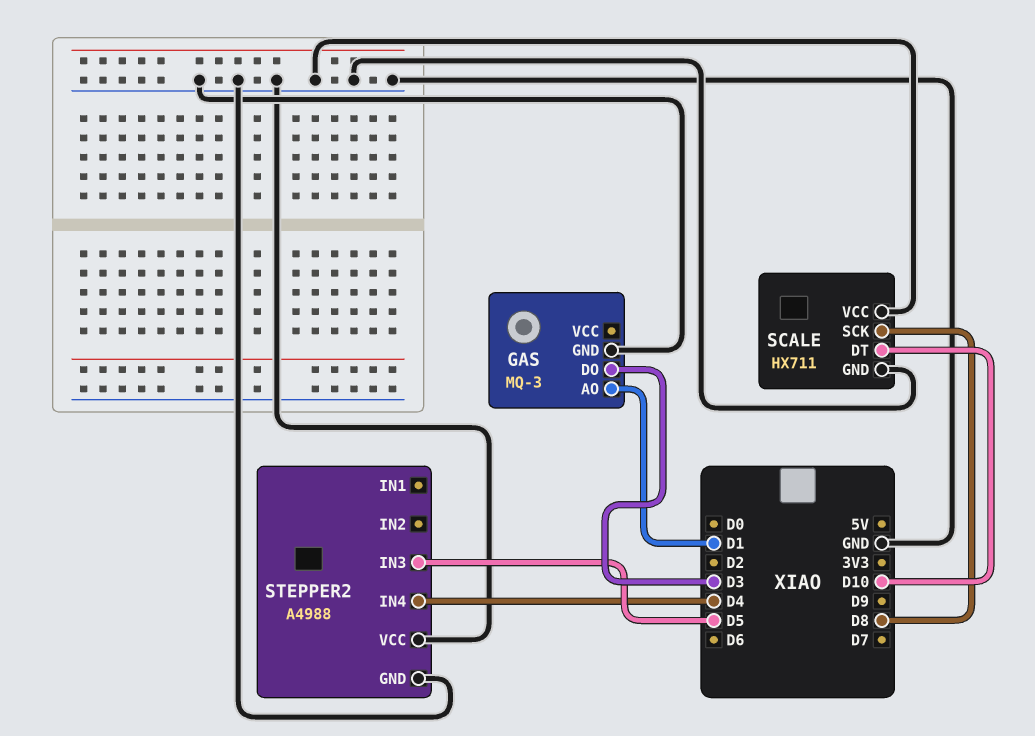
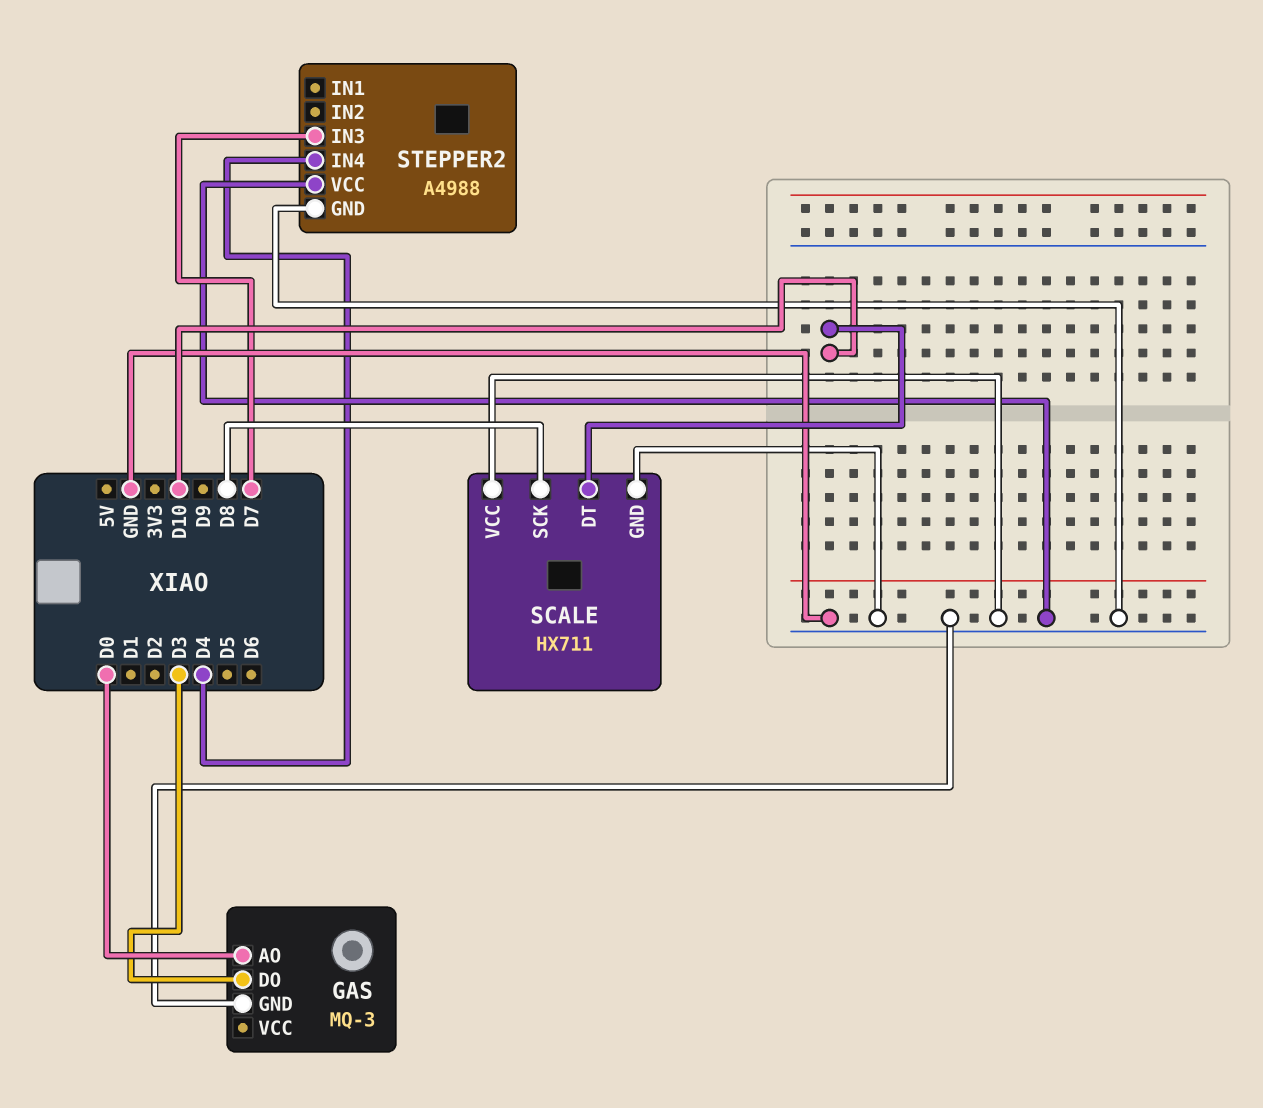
GAS pin AO: D1 -> D0
STEPPER2 pin IN3: D5 -> D7

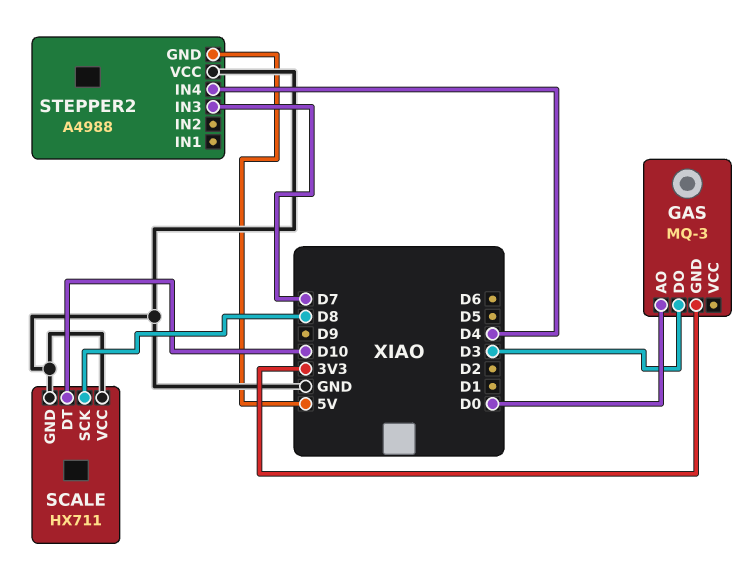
GAS pin GND: GND -> 3V3
STEPPER2 pin GND: GND -> 5V

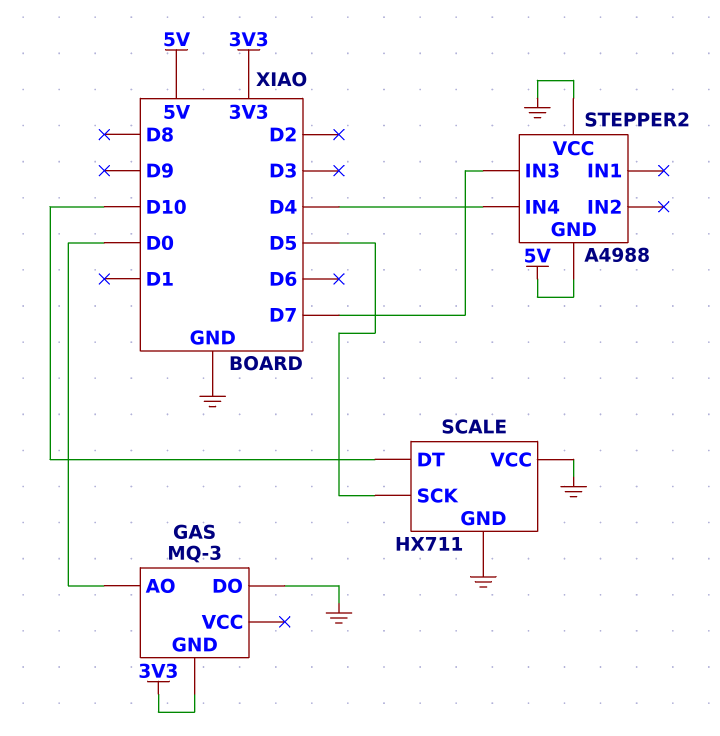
GAS pin DO: D3 -> GND
SCALE pin SCK: D8 -> D5

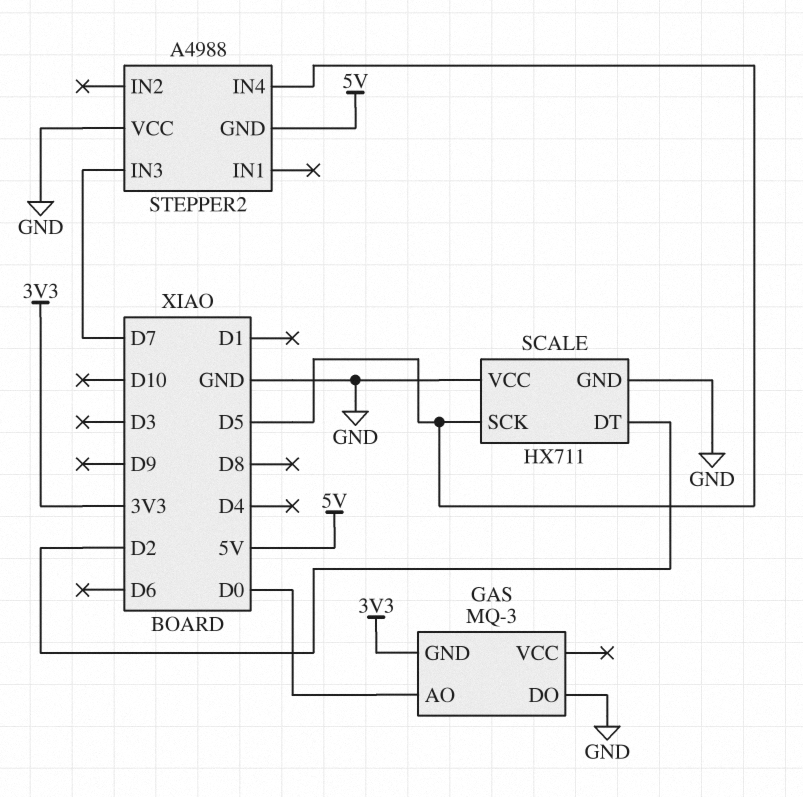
SCALE pin DT: D10 -> D2
STEPPER2 pin IN4: D4 -> D5

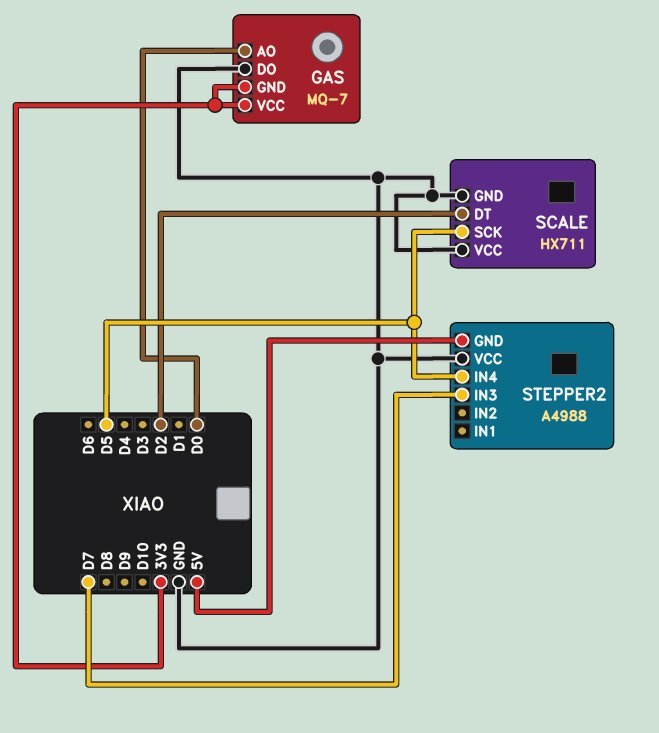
GAS: MQ-3 -> MQ-7
GAS pin VCC: none -> 3V3

